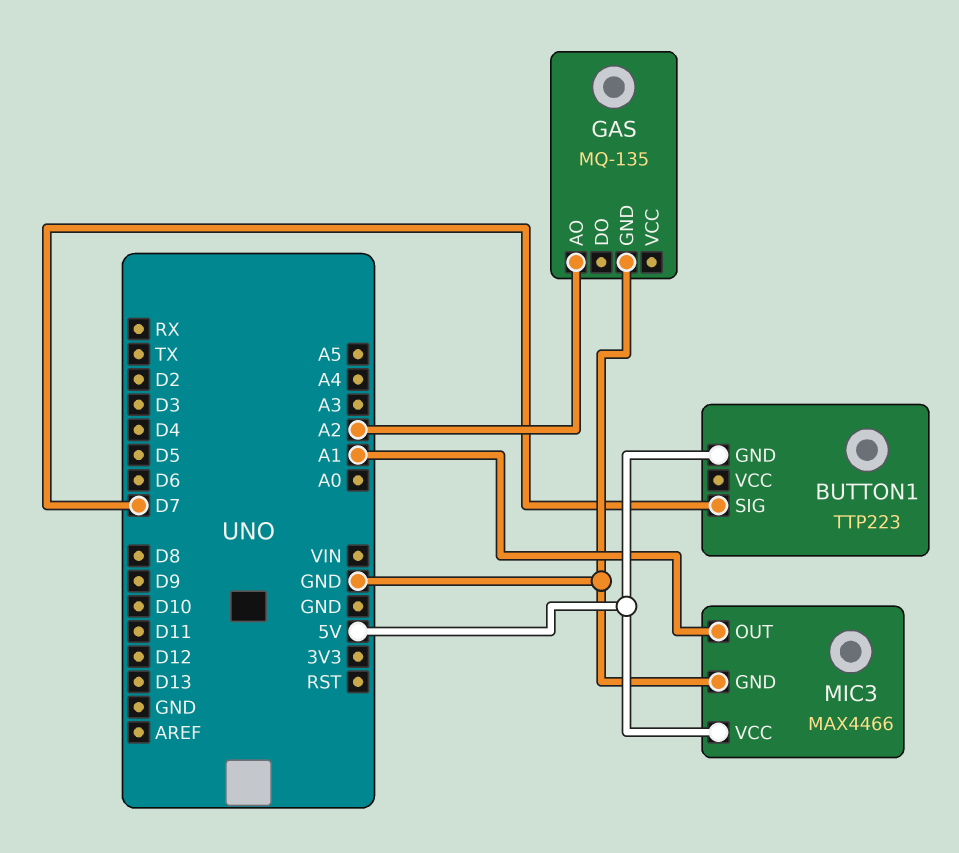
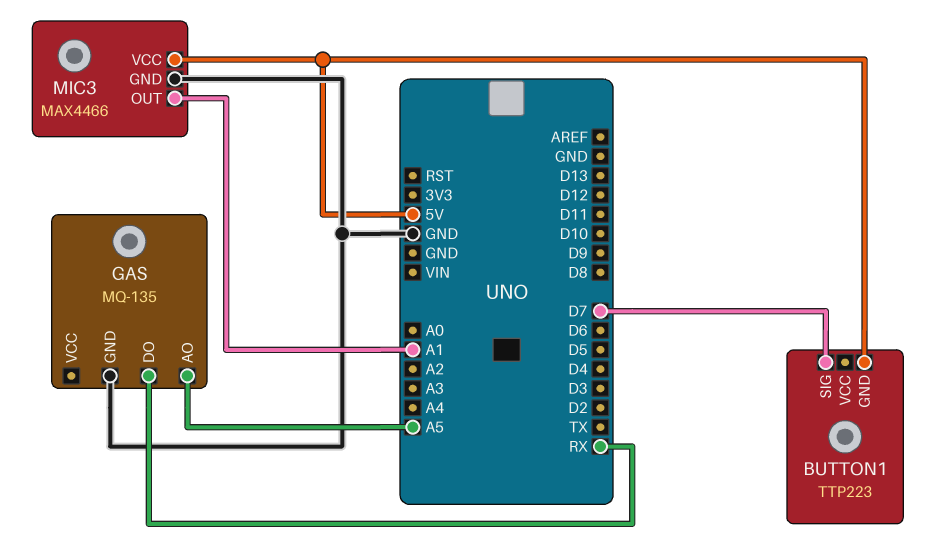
GAS pin AO: A2 -> A5
GAS pin DO: none -> RX

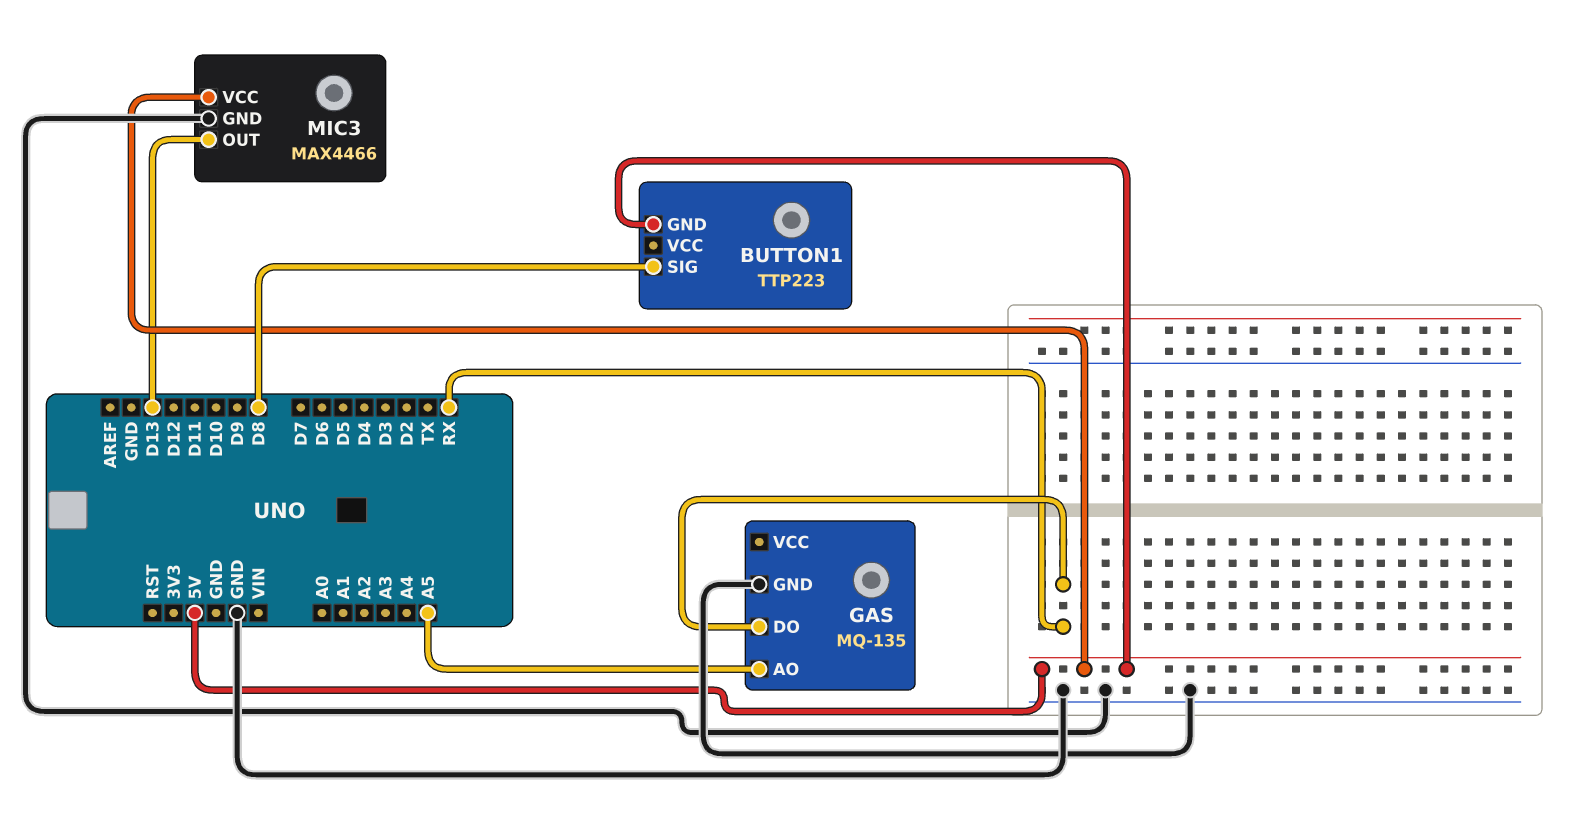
BUTTON1 pin SIG: D7 -> D8
MIC3 pin OUT: A1 -> D13

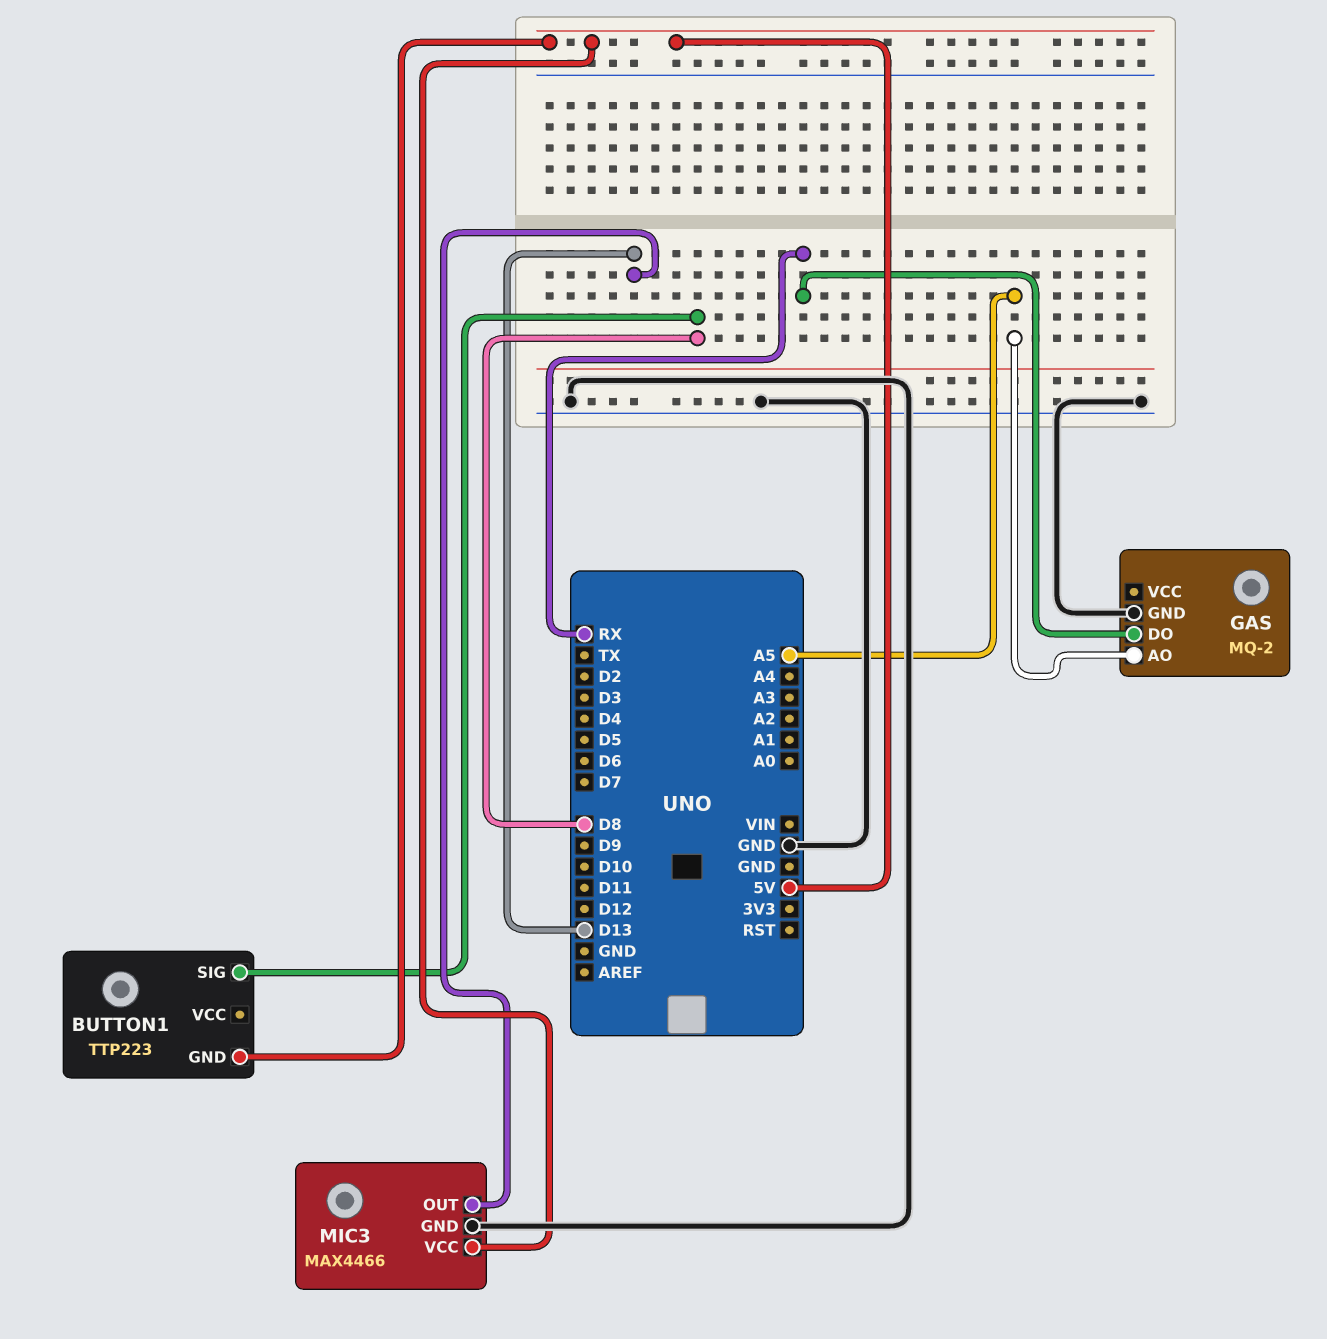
GAS: MQ-135 -> MQ-2

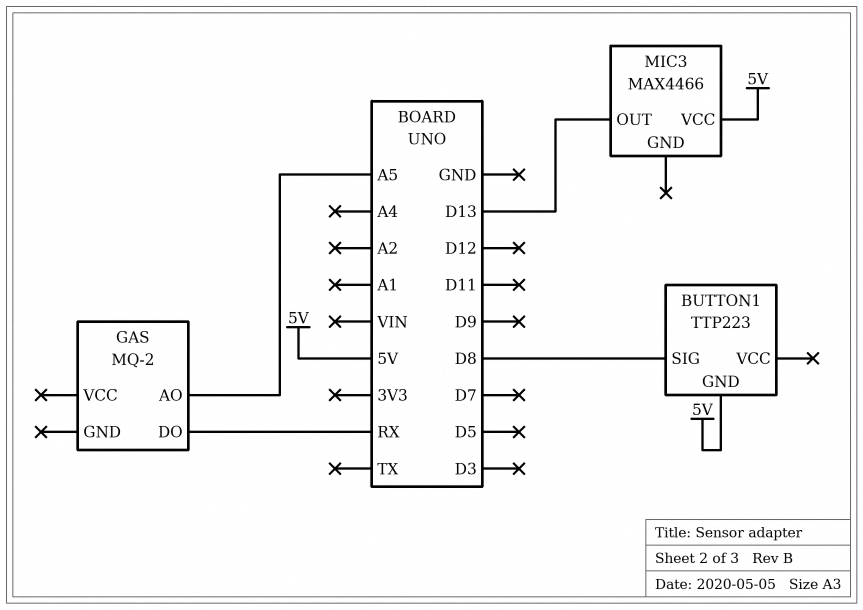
GAS pin GND: GND -> none
MIC3 pin GND: GND -> none

